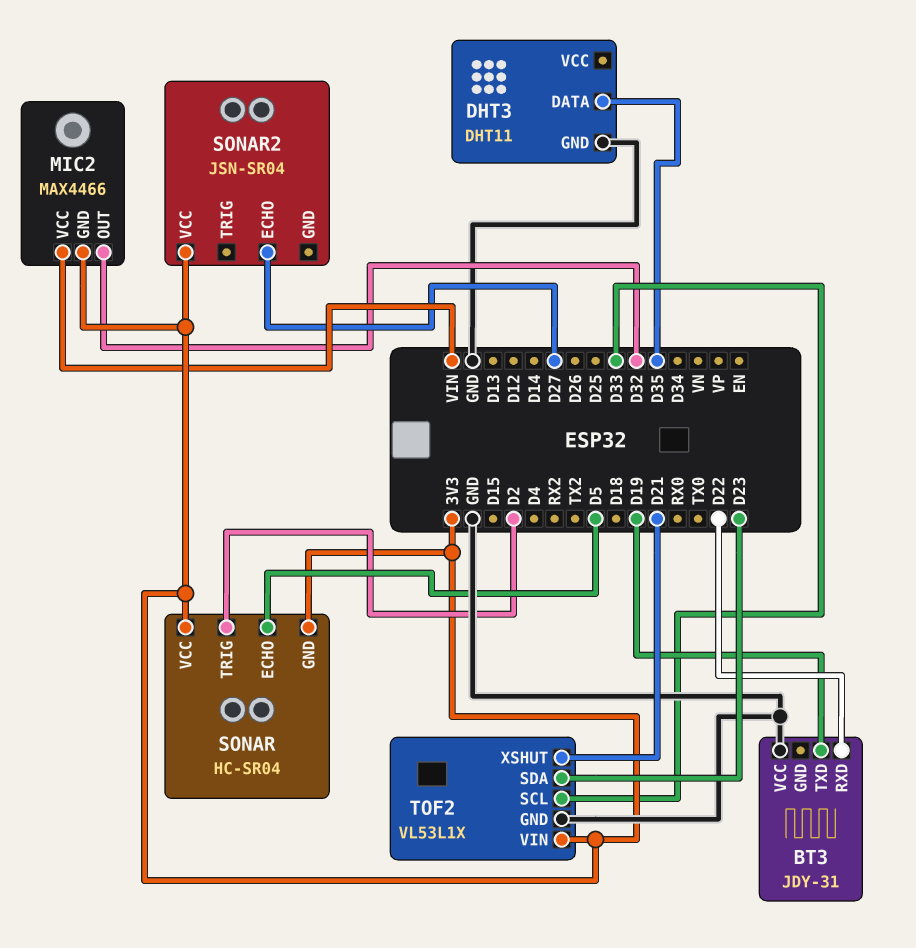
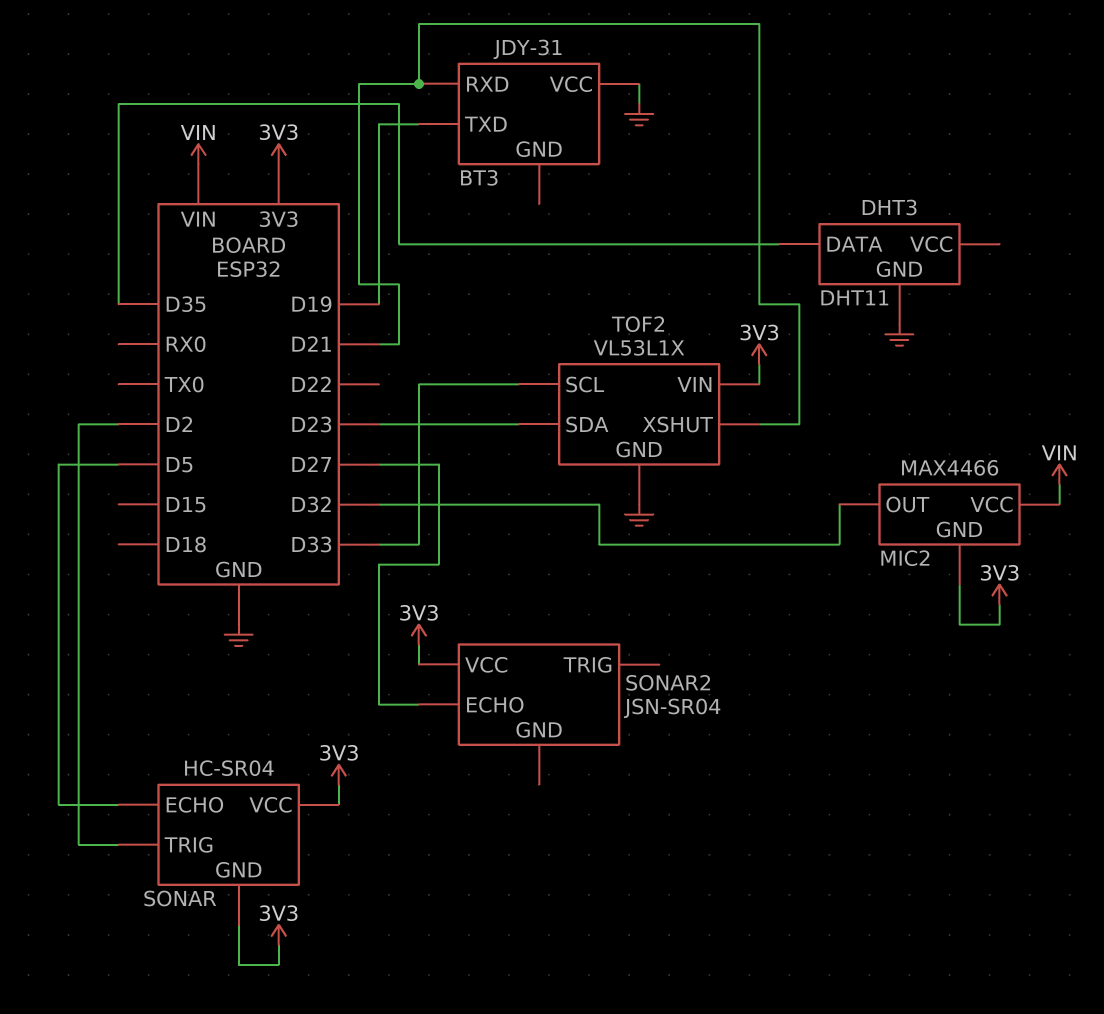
BT3 pin RXD: D22 -> D21

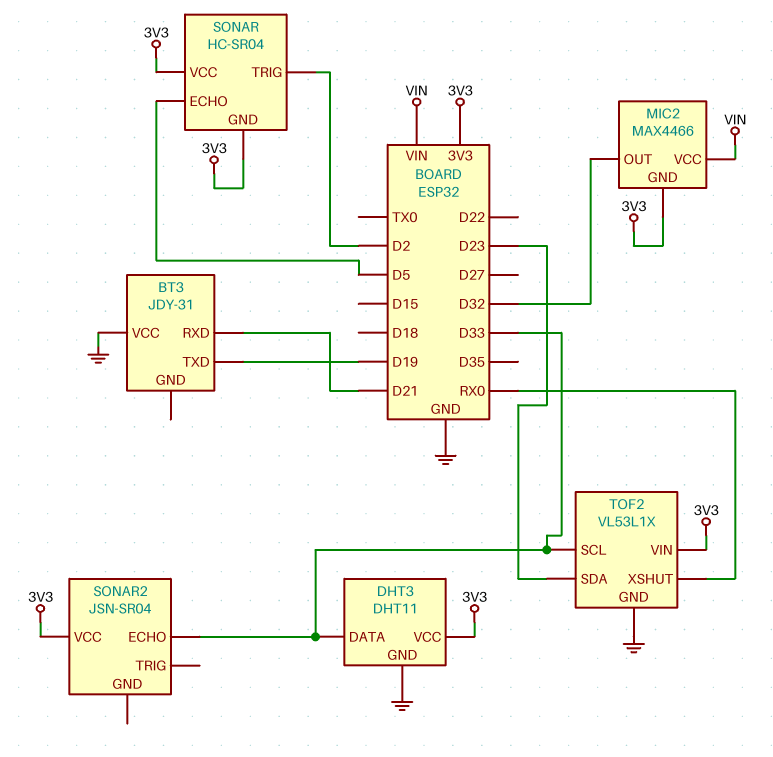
DHT3 pin DATA: D35 -> D33
DHT3 pin VCC: none -> 3V3
SONAR2 pin ECHO: D27 -> D33
TOF2 pin XSHUT: D21 -> RX0

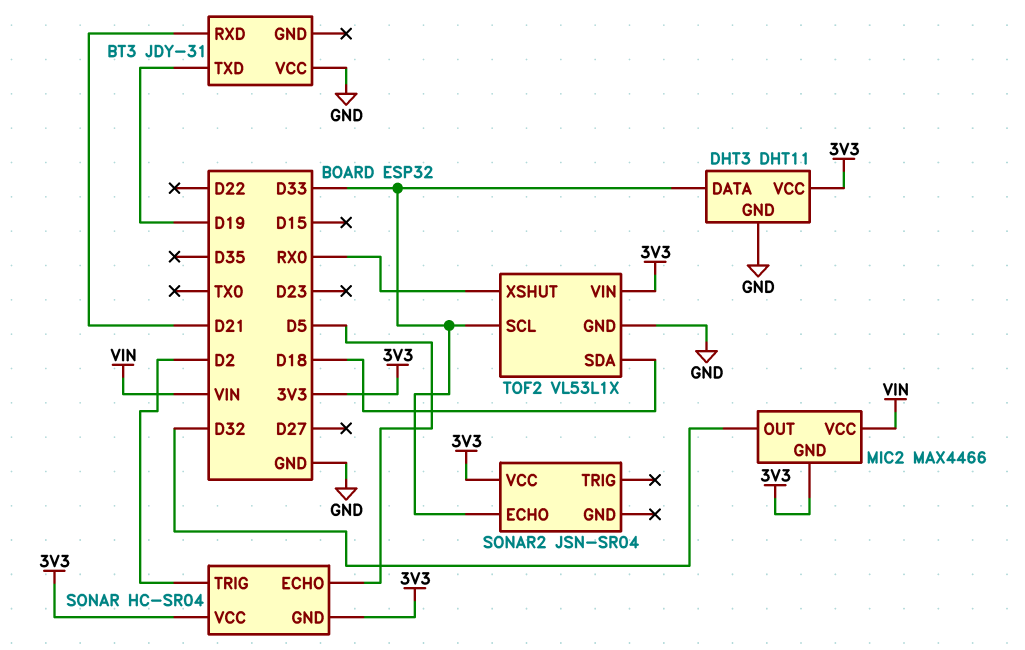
TOF2 pin SDA: D23 -> D18

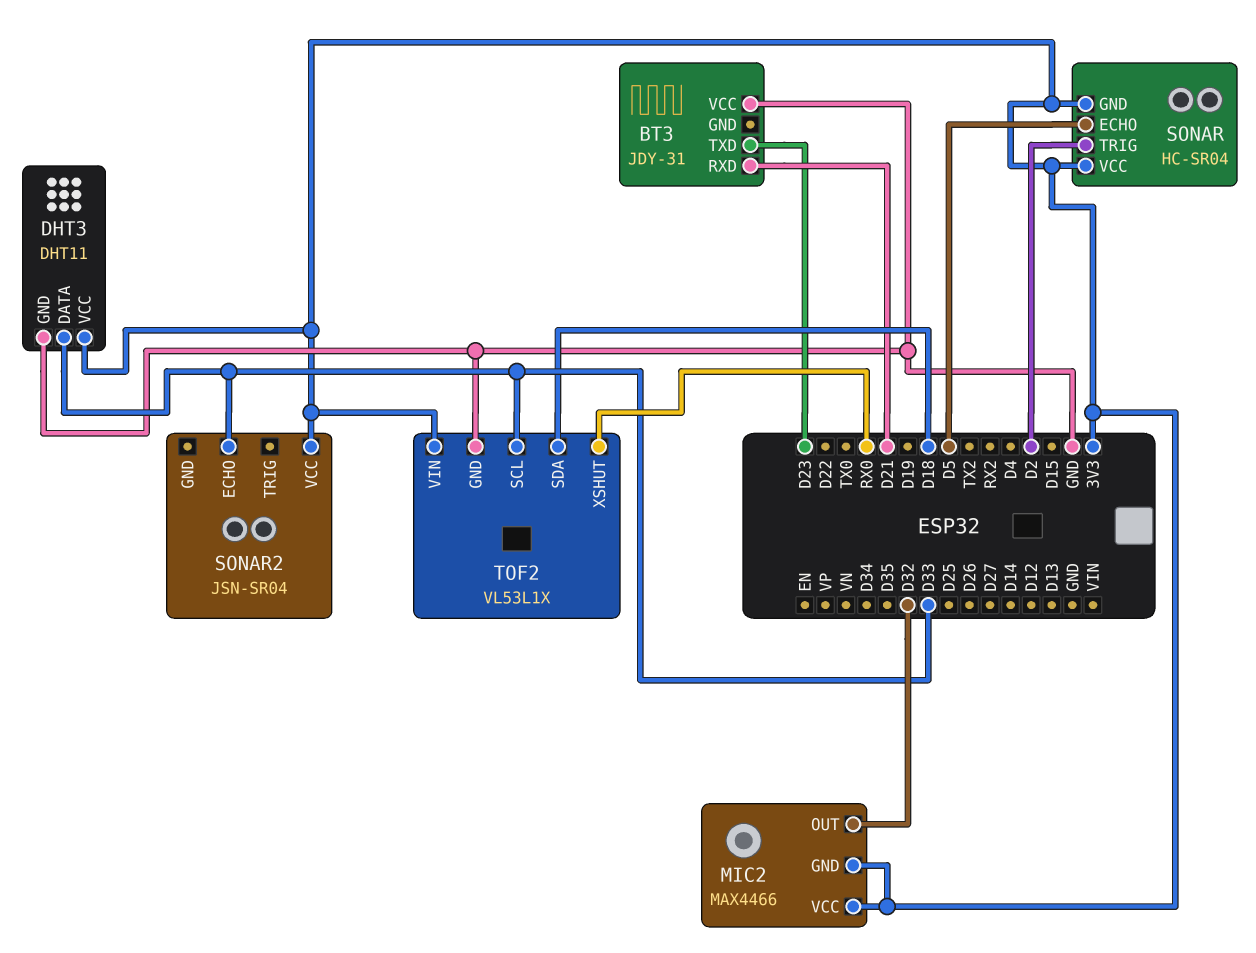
BT3 pin TXD: D19 -> D23
MIC2 pin VCC: VIN -> 3V3

